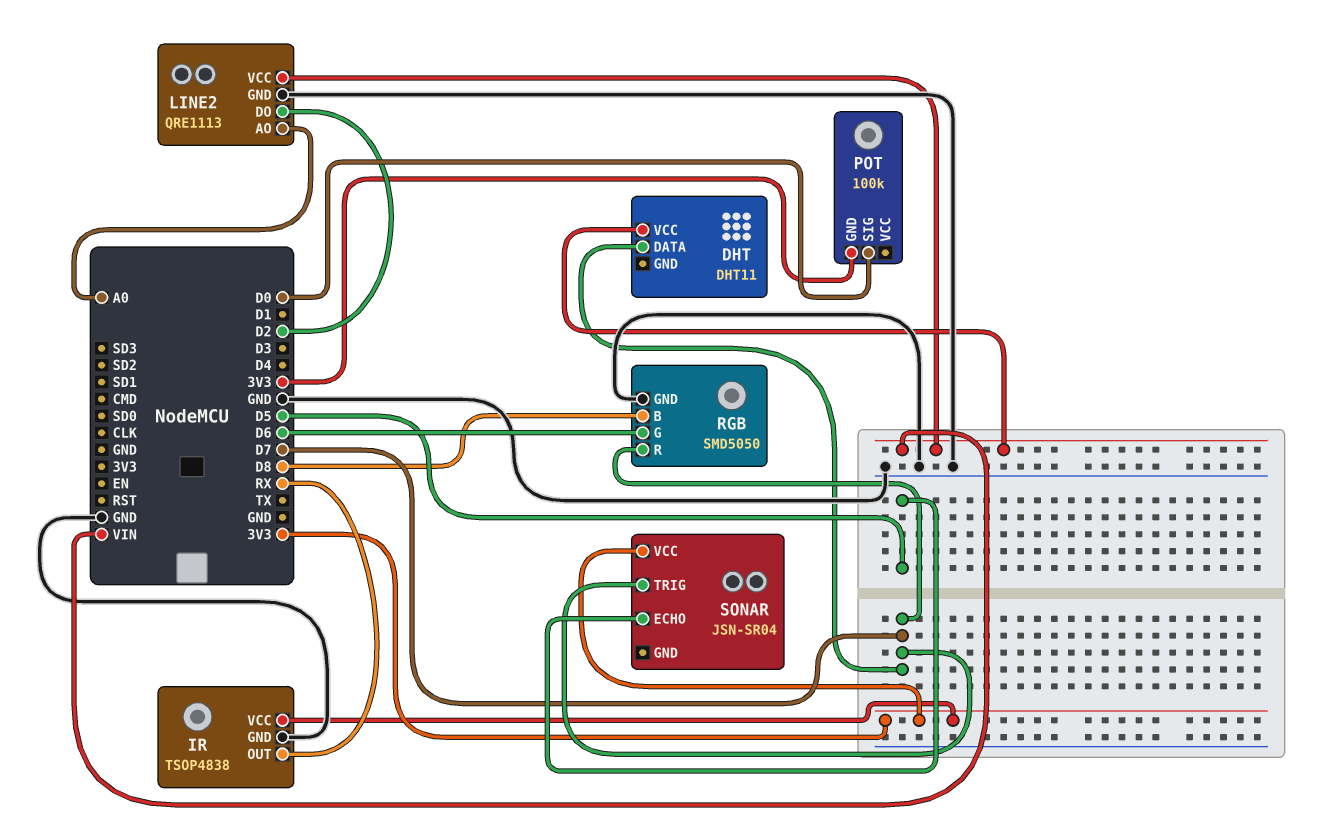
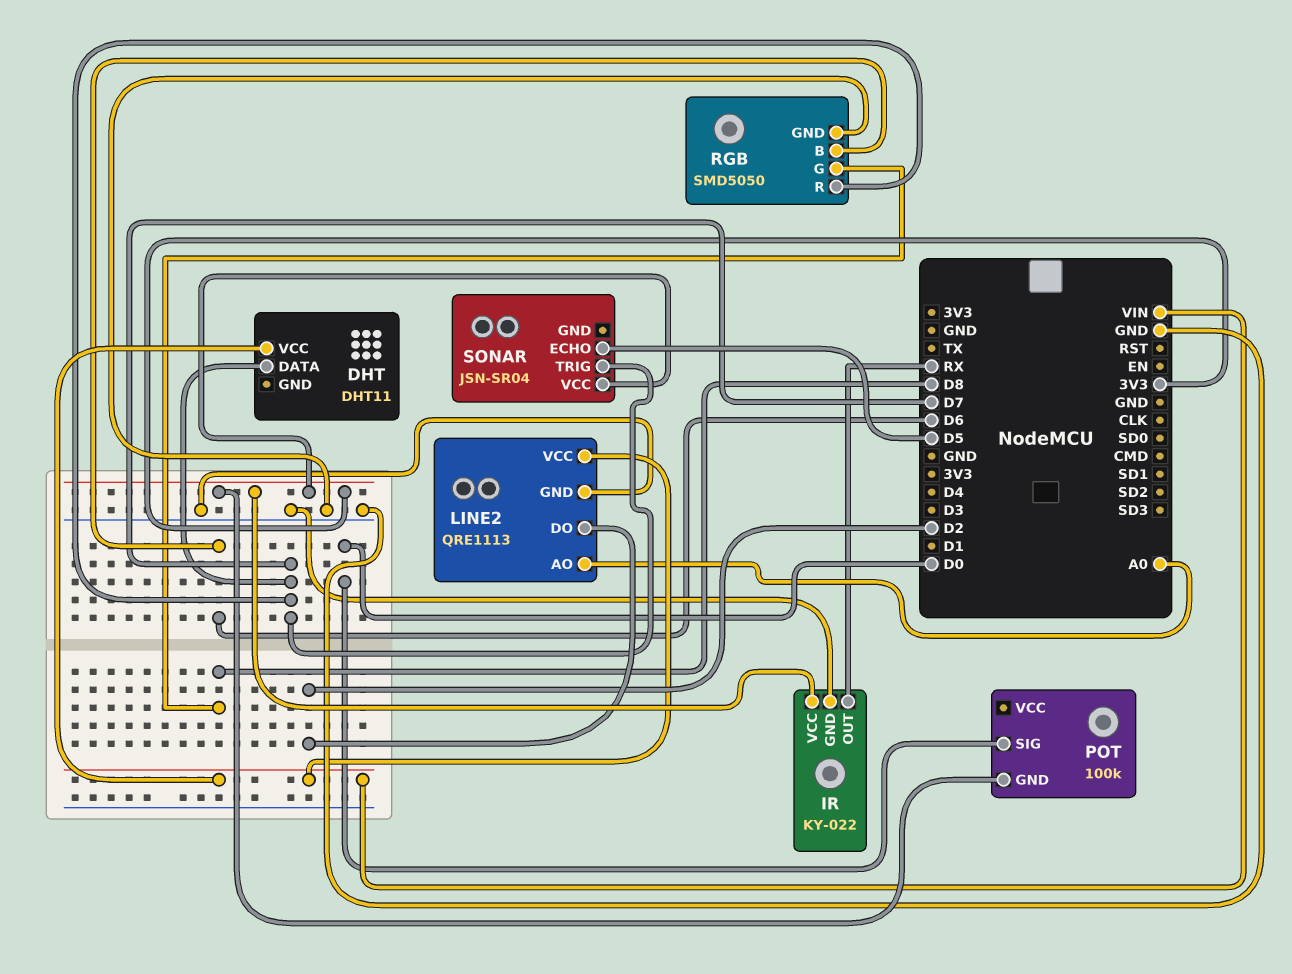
IR: TSOP4838 -> KY-022
RGB pin B: D8 -> D6
RGB pin G: D6 -> D8

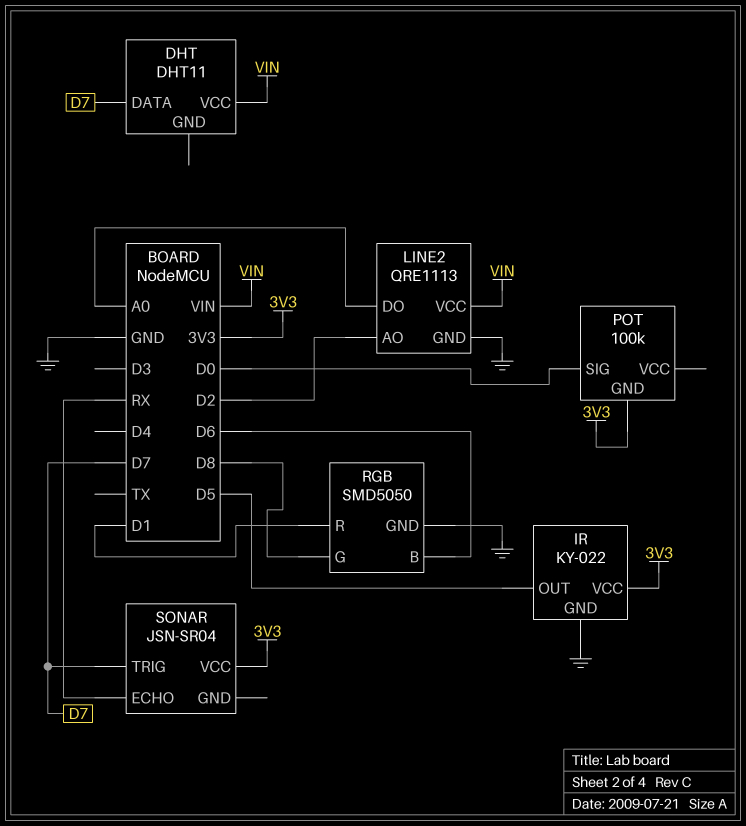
IR pin OUT: RX -> D5
LINE2 pin AO: A0 -> D2
LINE2 pin DO: D2 -> A0
RGB pin R: D7 -> D1
SONAR pin ECHO: D5 -> RX

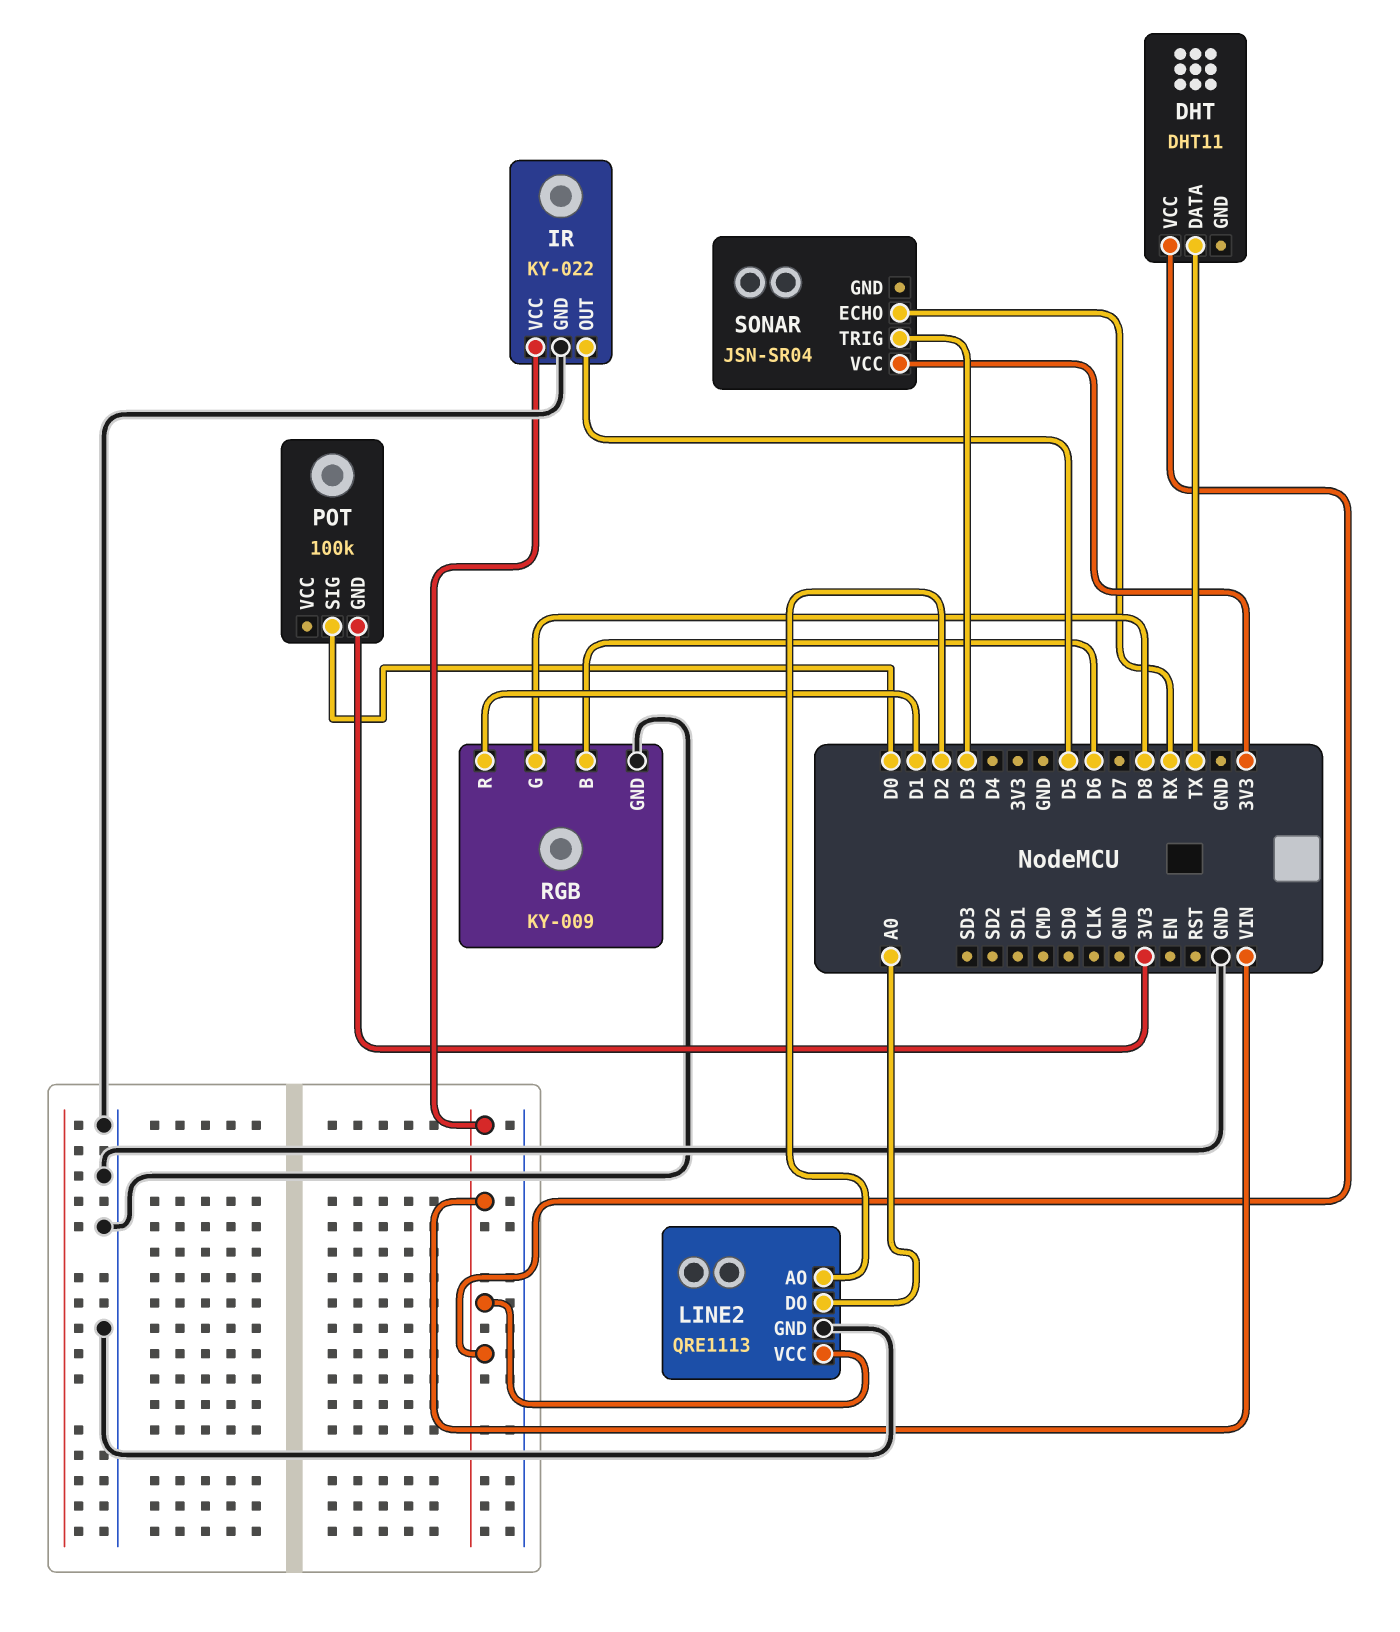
DHT pin DATA: D7 -> TX
IR pin VCC: 3V3 -> VIN
RGB: SMD5050 -> KY-009
SONAR pin TRIG: D7 -> D3

